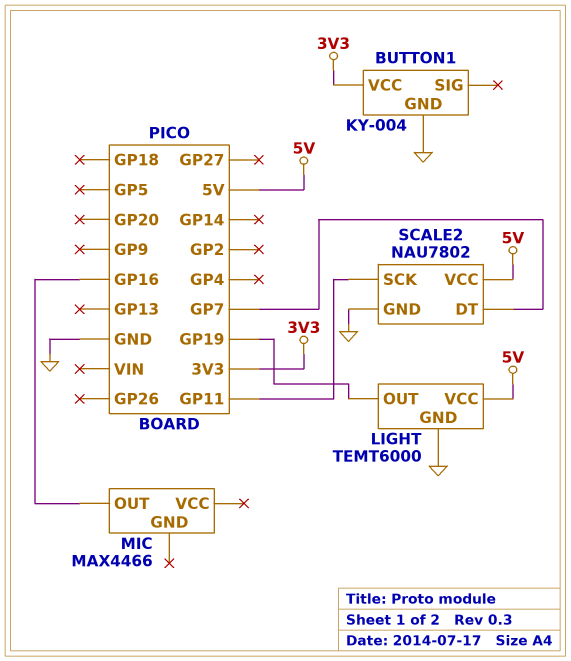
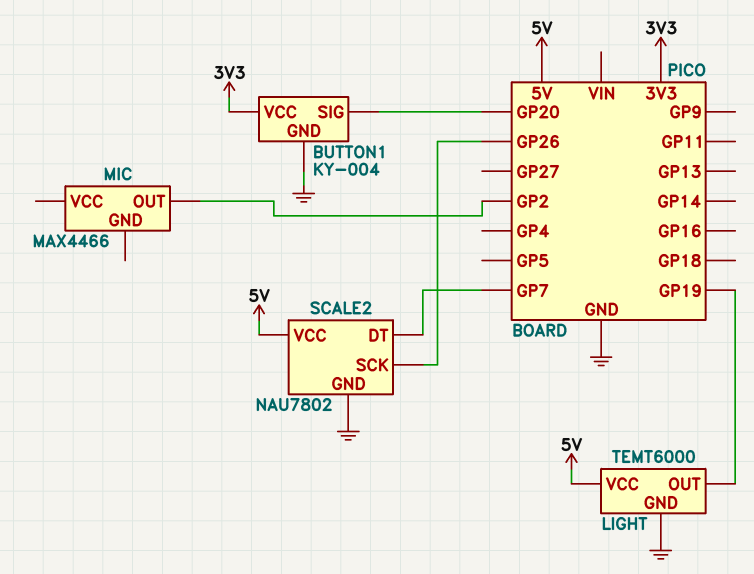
BUTTON1 pin SIG: none -> GP20
MIC pin OUT: GP16 -> GP2
SCALE2 pin SCK: GP11 -> GP26

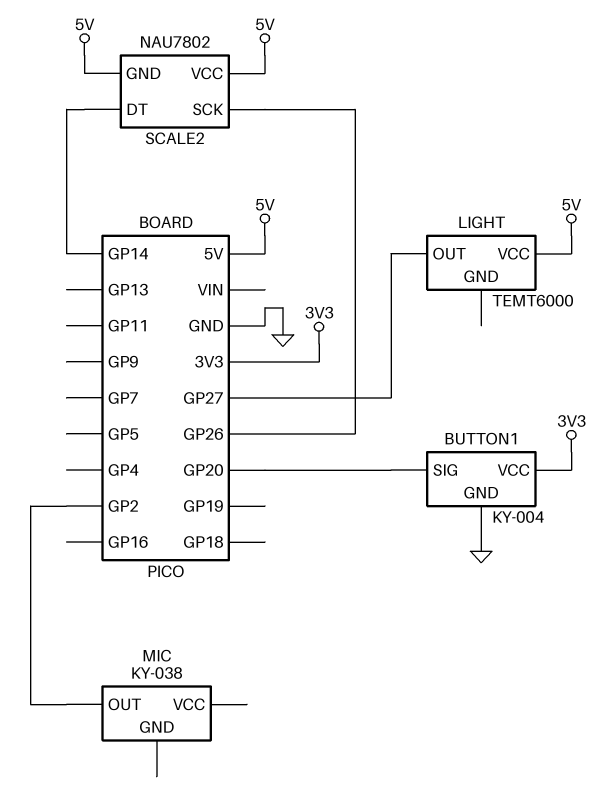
LIGHT pin GND: GND -> none
LIGHT pin OUT: GP19 -> GP27
MIC: MAX4466 -> KY-038
SCALE2 pin DT: GP7 -> GP14
SCALE2 pin GND: GND -> 5V

